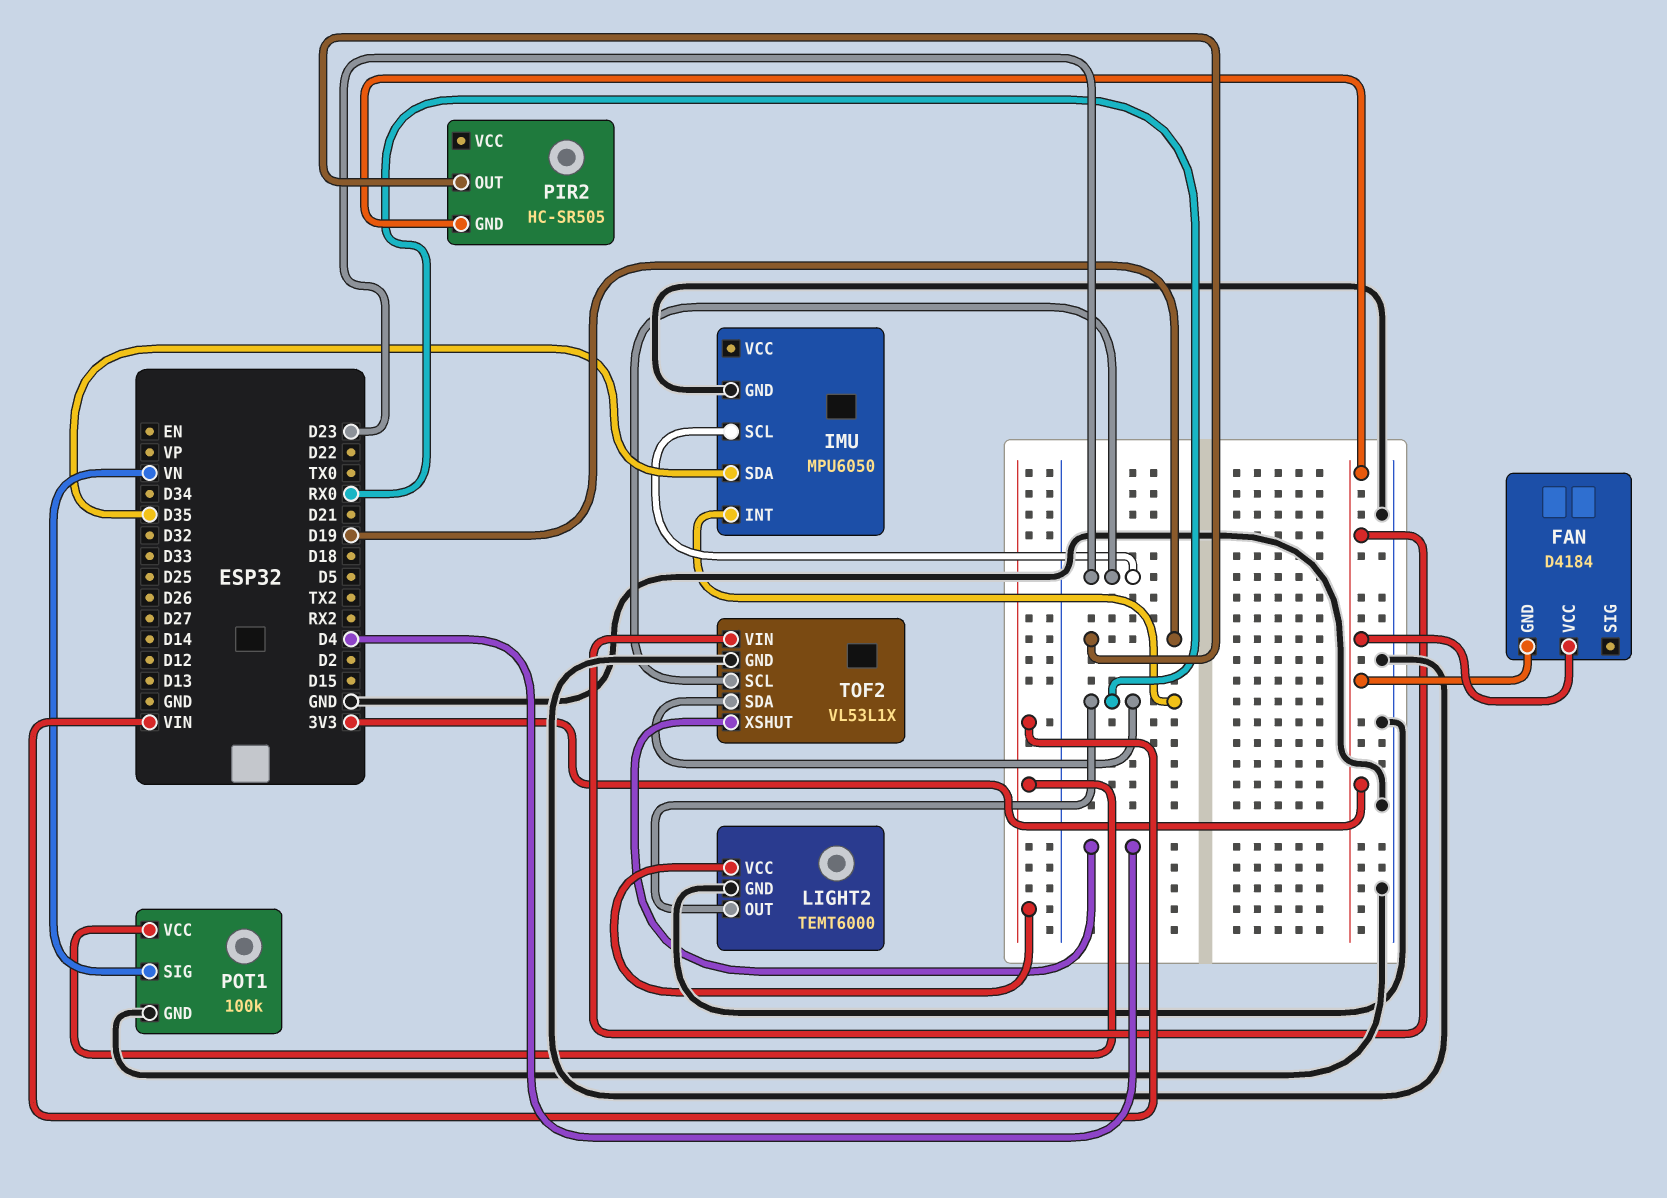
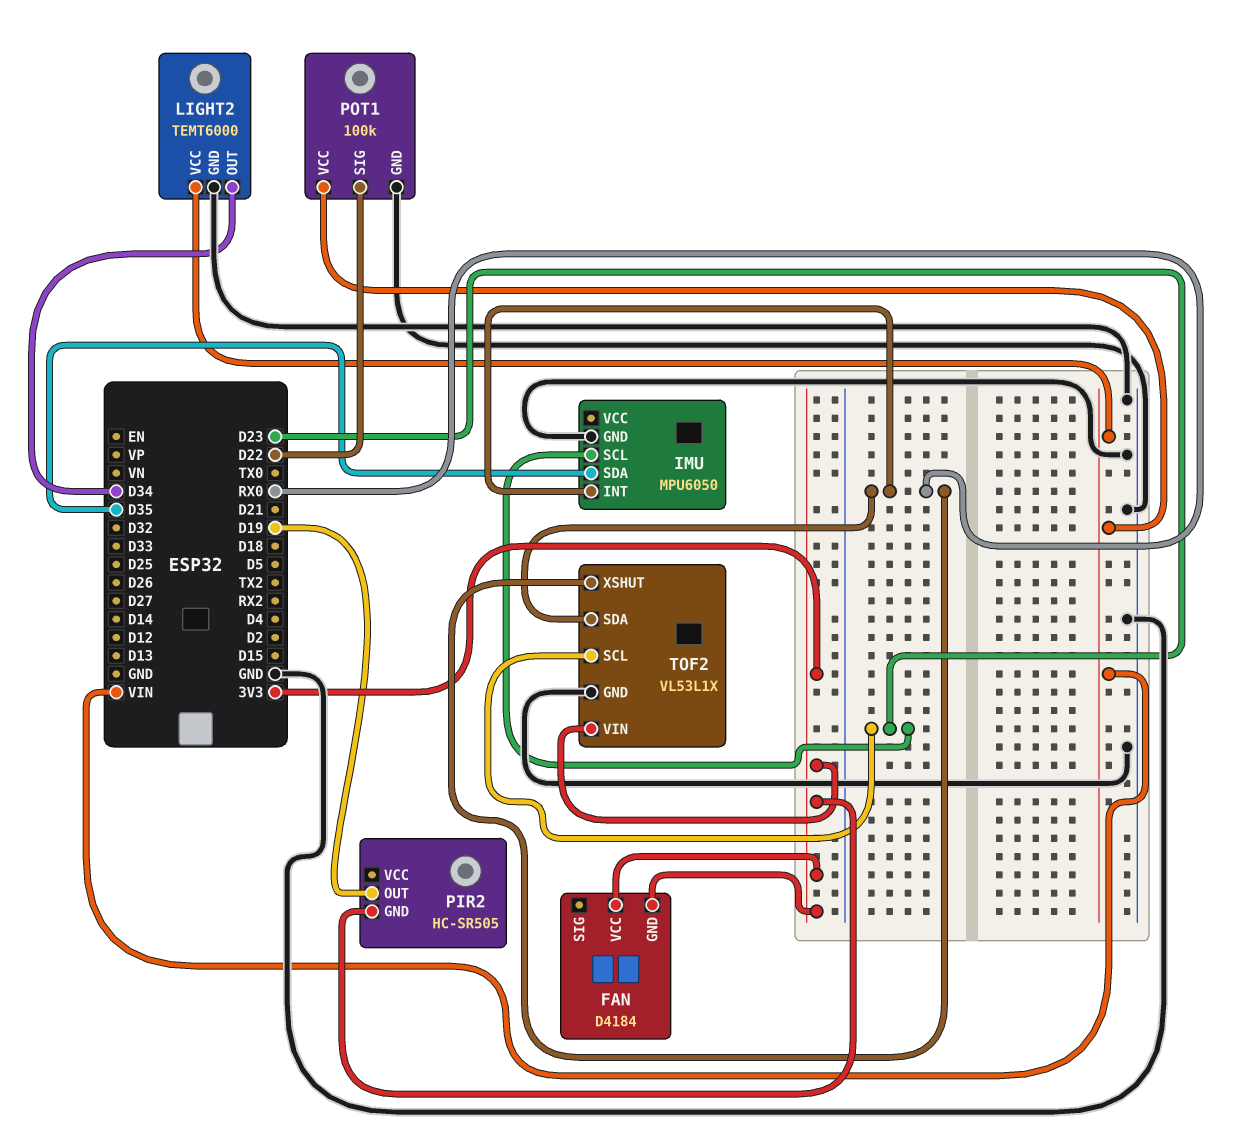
LIGHT2 pin OUT: RX0 -> D34
POT1 pin SIG: VN -> D22
TOF2 pin XSHUT: D4 -> RX0

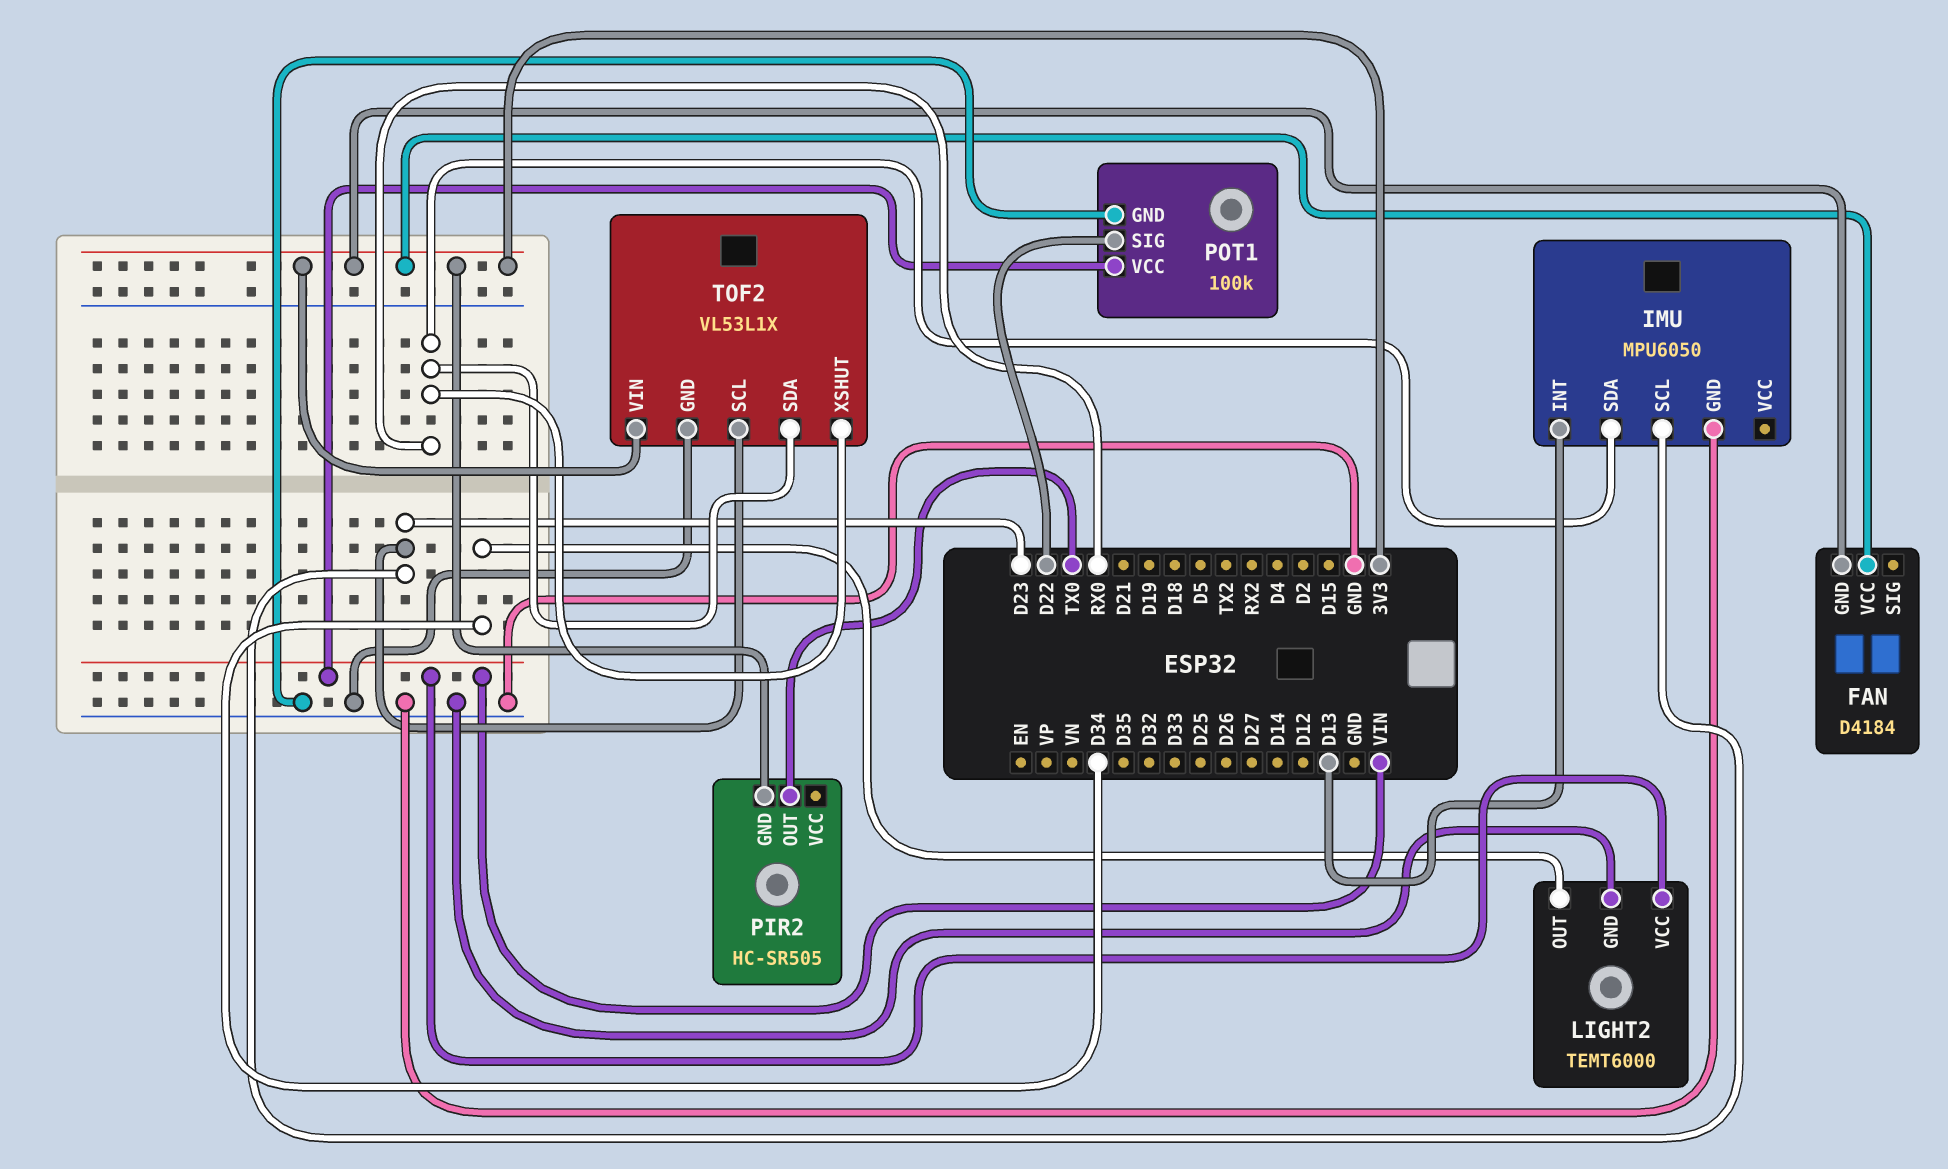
IMU pin INT: RX0 -> D13
IMU pin SDA: D35 -> RX0
PIR2 pin OUT: D19 -> TX0

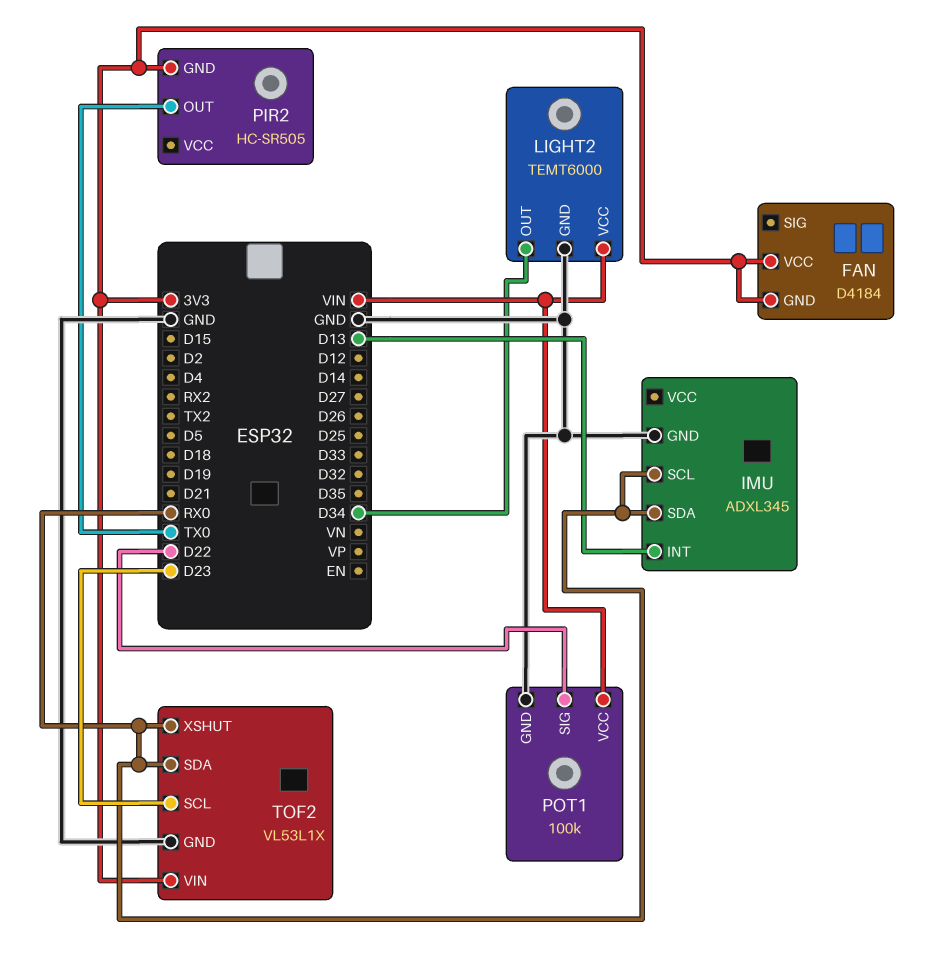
IMU: MPU6050 -> ADXL345
IMU pin SCL: D23 -> RX0

